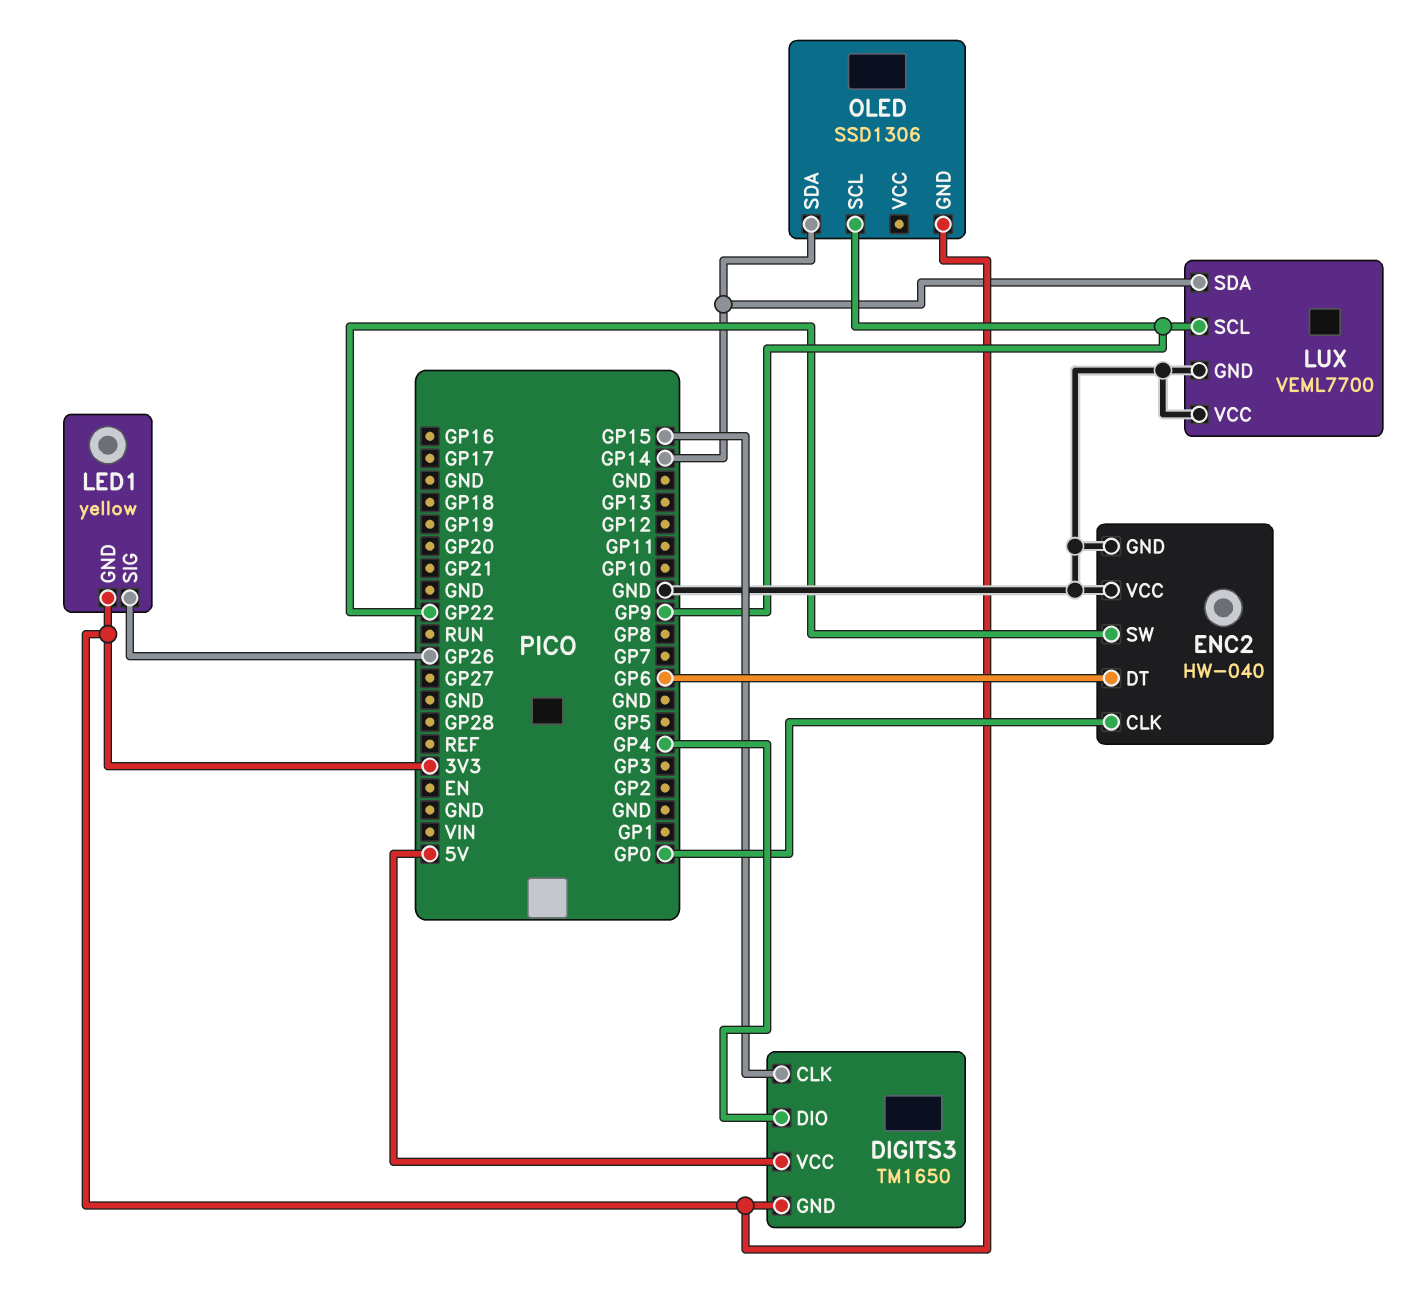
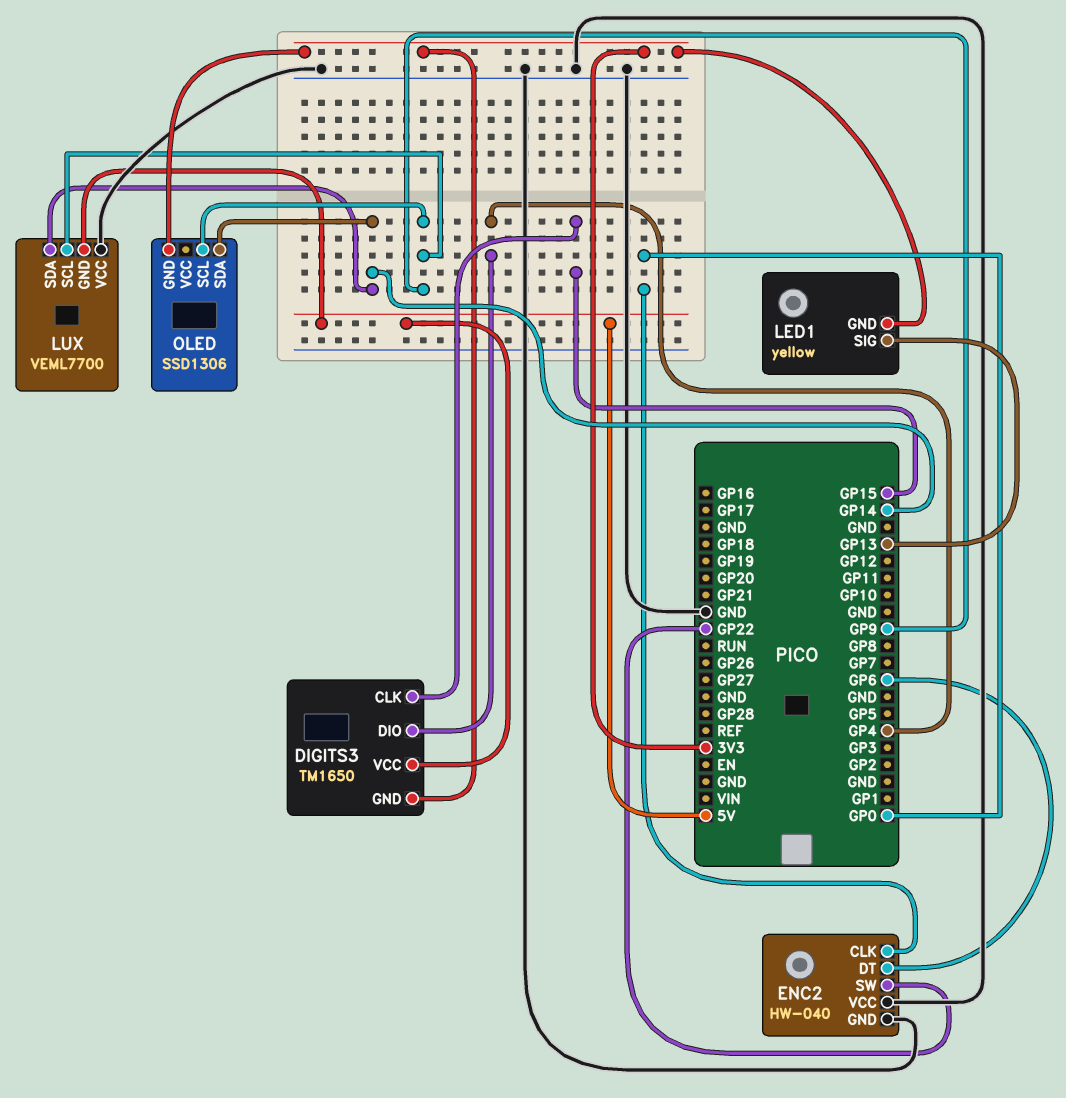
LED1 pin SIG: GP26 -> GP13
LUX pin GND: GND -> 5V

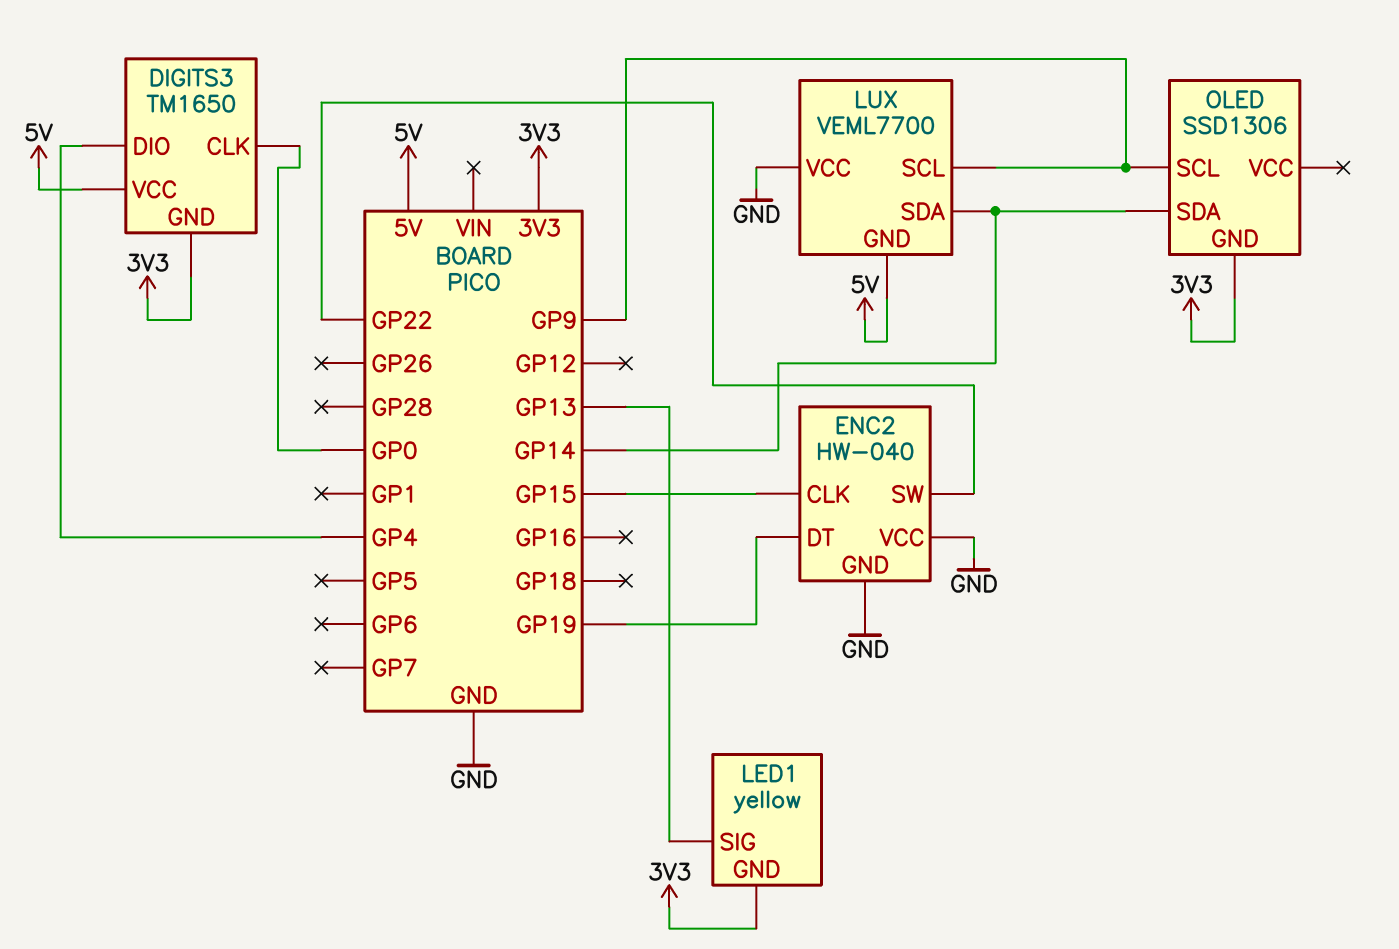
DIGITS3 pin CLK: GP15 -> GP0
ENC2 pin CLK: GP0 -> GP15
ENC2 pin DT: GP6 -> GP19

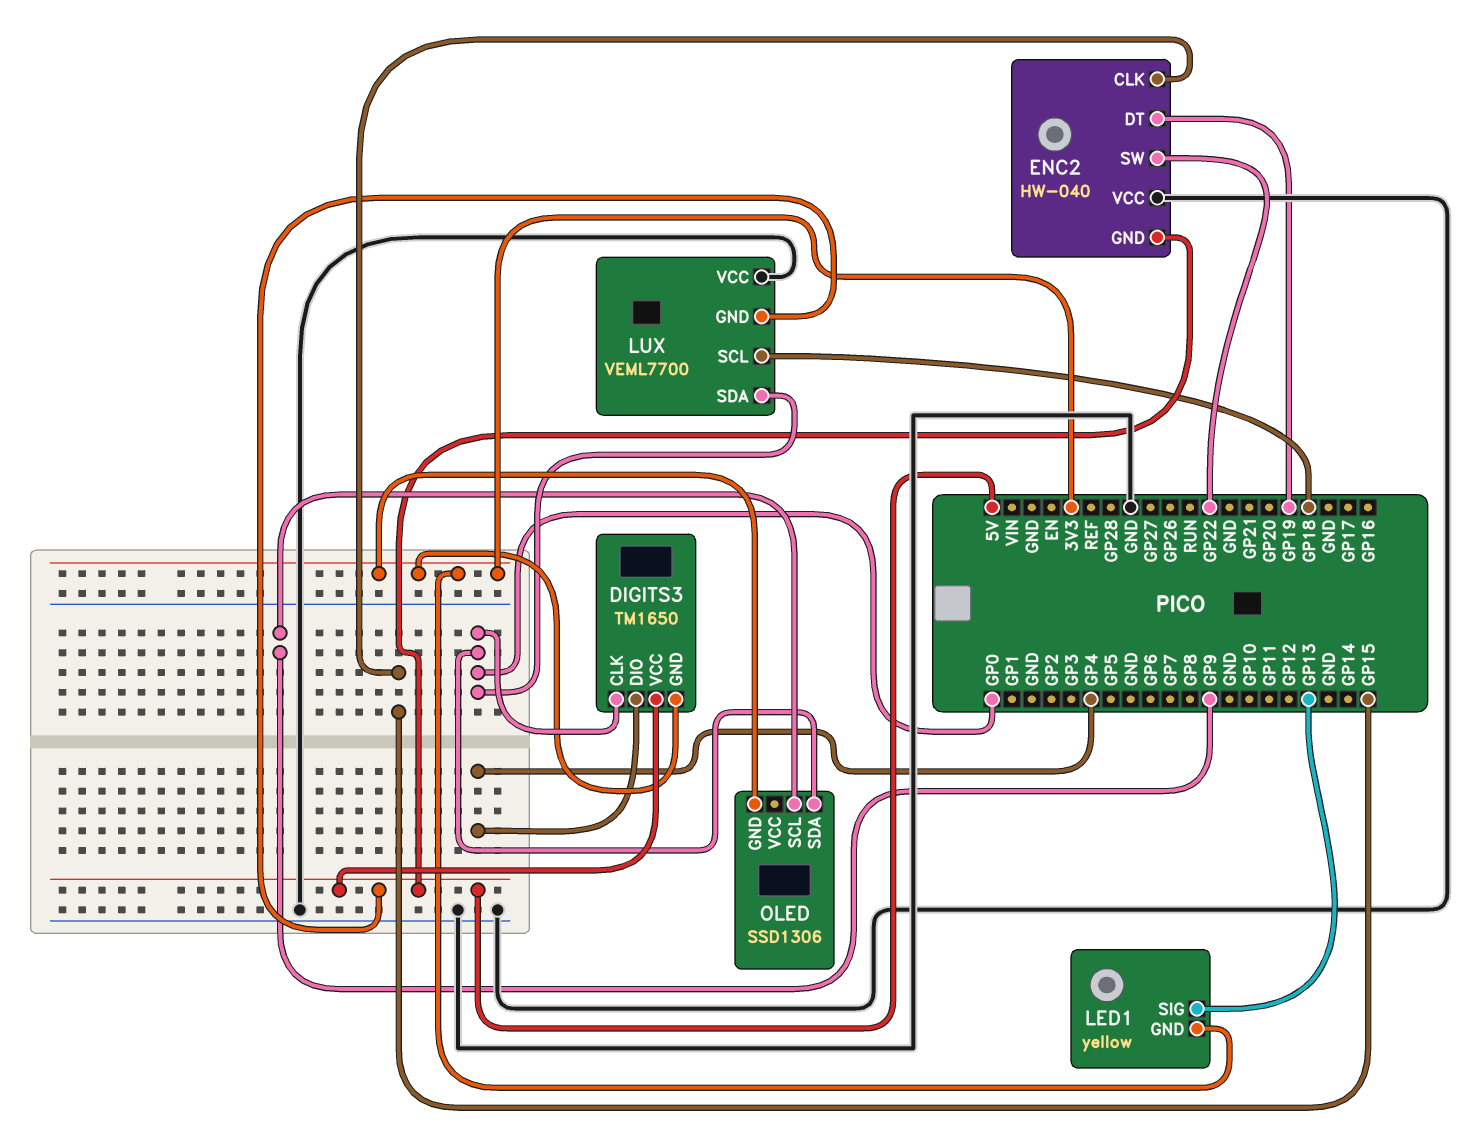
ENC2 pin GND: GND -> 5V
LUX pin SCL: GP9 -> GP18
LUX pin SDA: GP14 -> GP0
OLED pin SDA: GP14 -> GP0

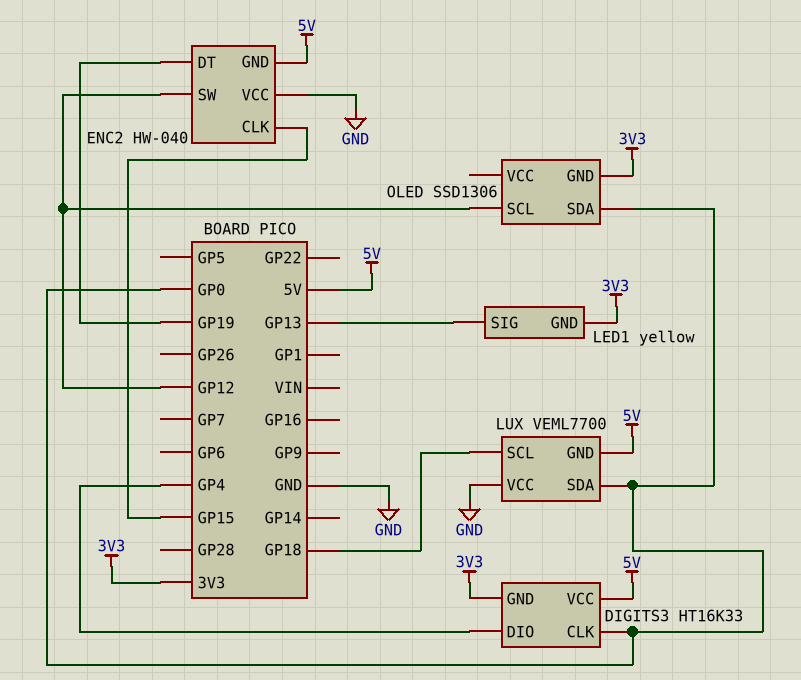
DIGITS3: TM1650 -> HT16K33
ENC2 pin SW: GP22 -> GP12
OLED pin SCL: GP9 -> GP12

